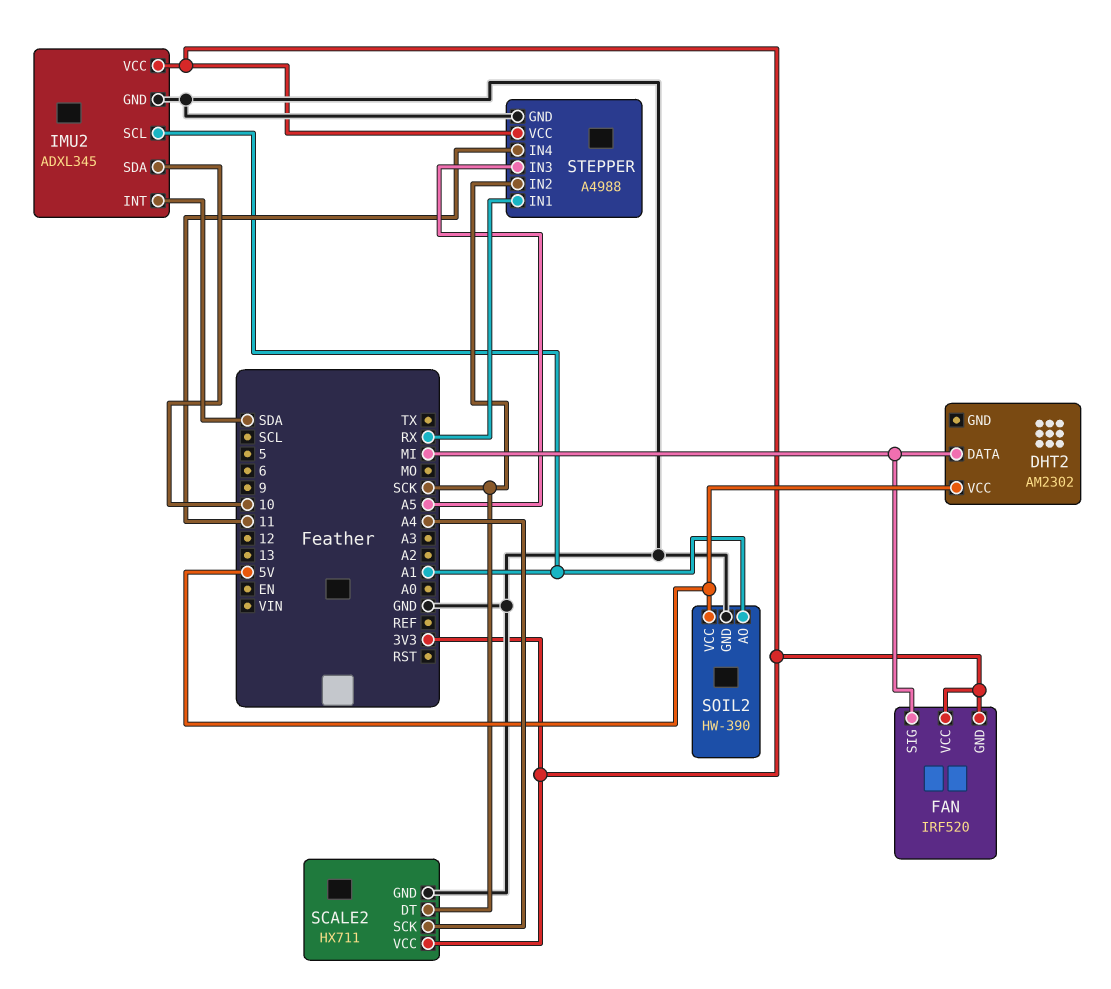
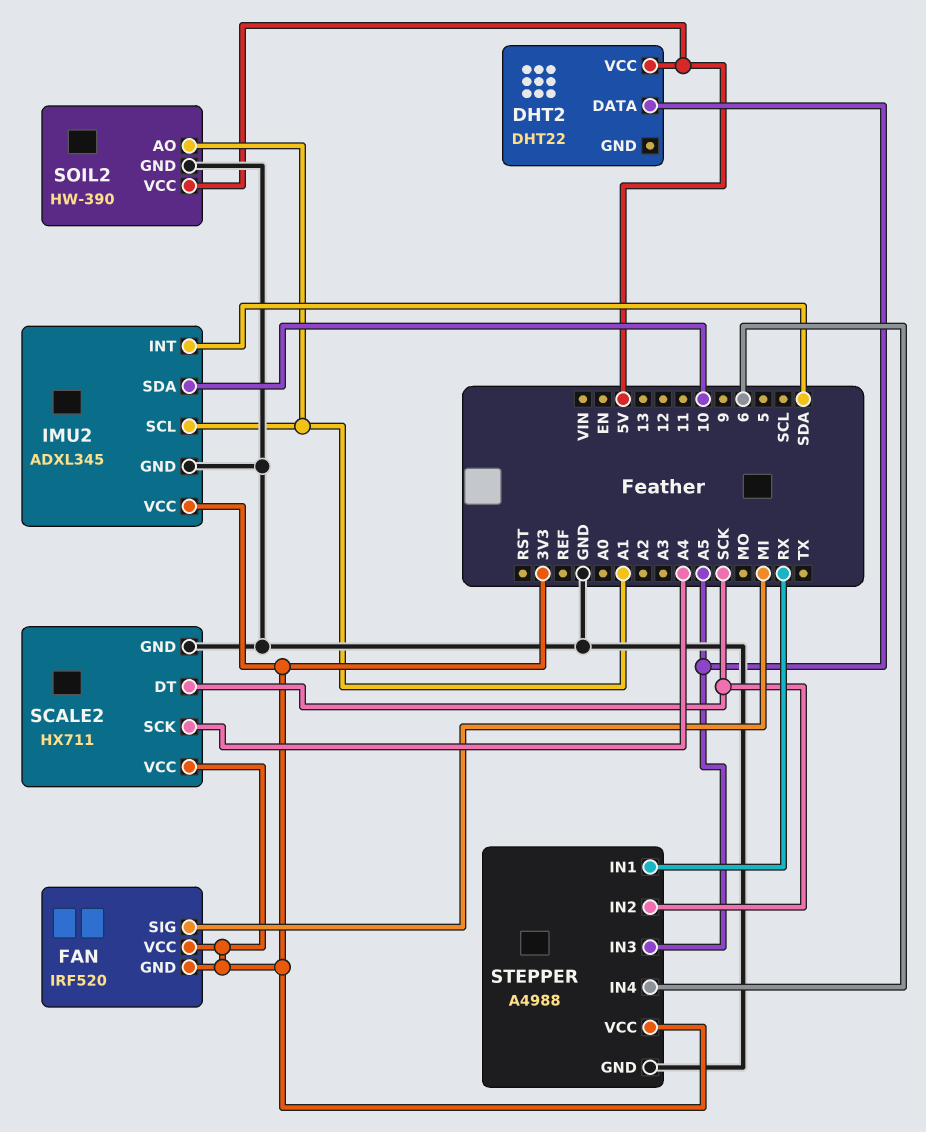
DHT2: AM2302 -> DHT22
DHT2 pin DATA: MI -> A5
STEPPER pin IN4: 11 -> 6

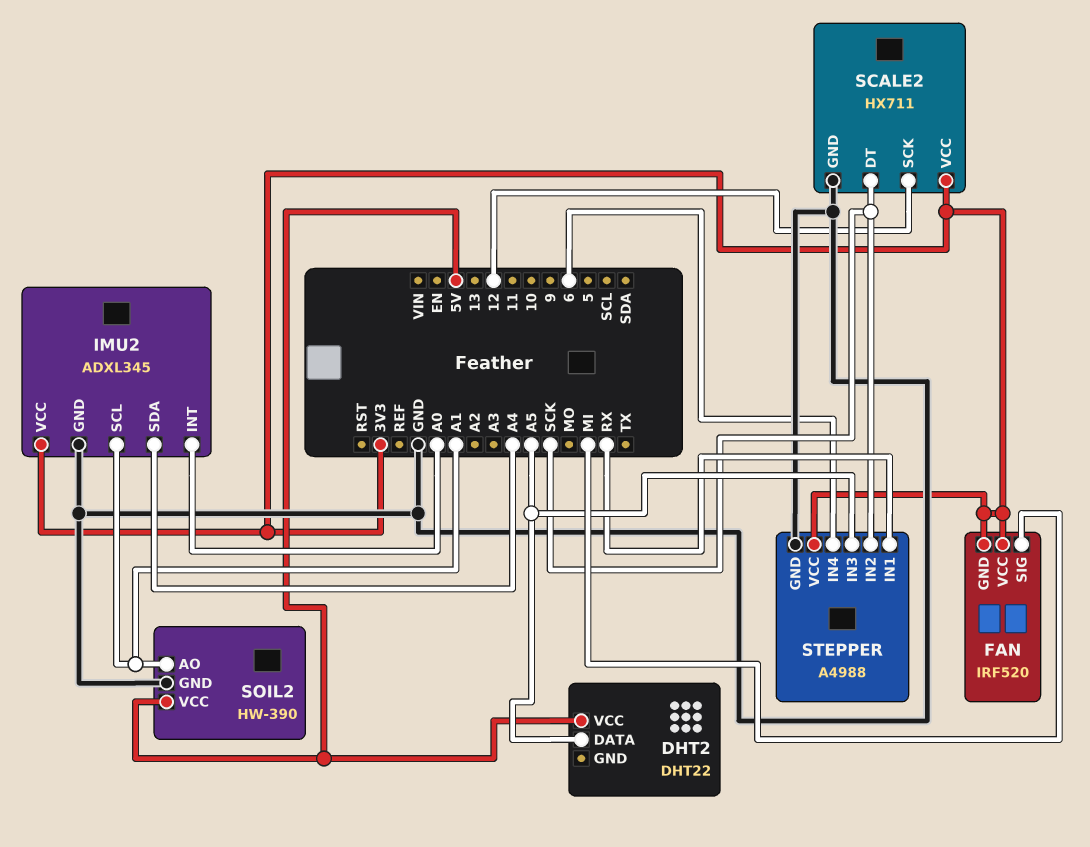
IMU2 pin INT: SDA -> A0
IMU2 pin SDA: 10 -> A4
SCALE2 pin SCK: A4 -> 12

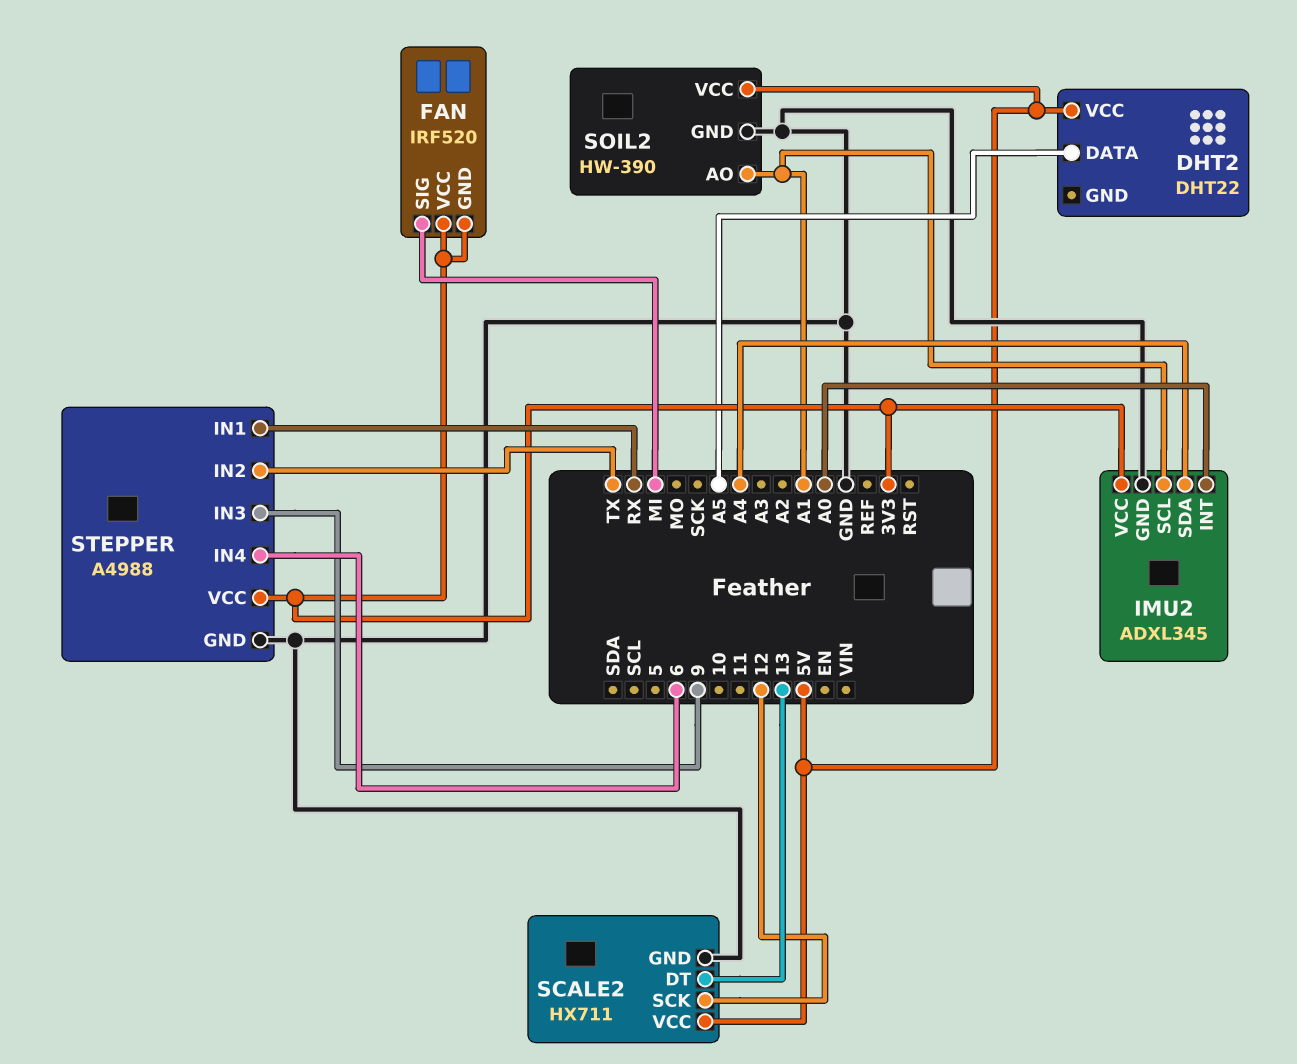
SCALE2 pin DT: SCK -> 13
SCALE2 pin VCC: 3V3 -> 5V
STEPPER pin IN2: SCK -> TX
STEPPER pin IN3: A5 -> 9

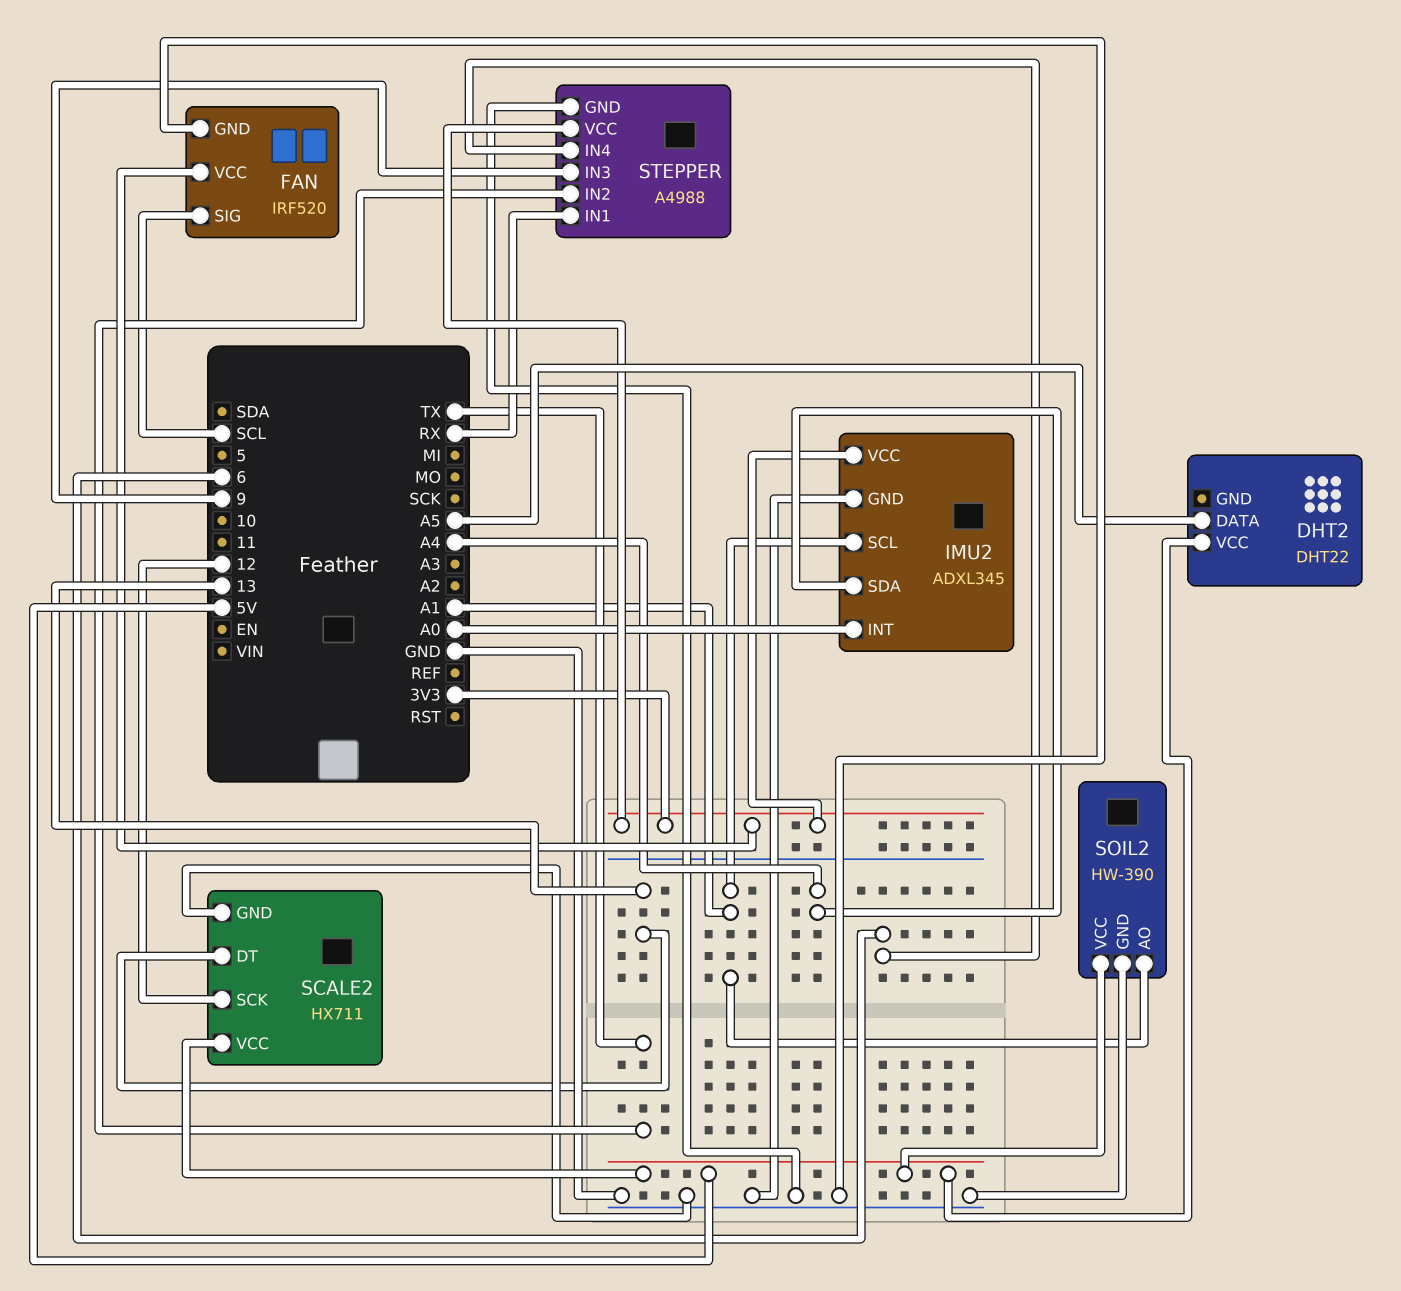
FAN pin GND: 3V3 -> GND
FAN pin SIG: MI -> SCL

